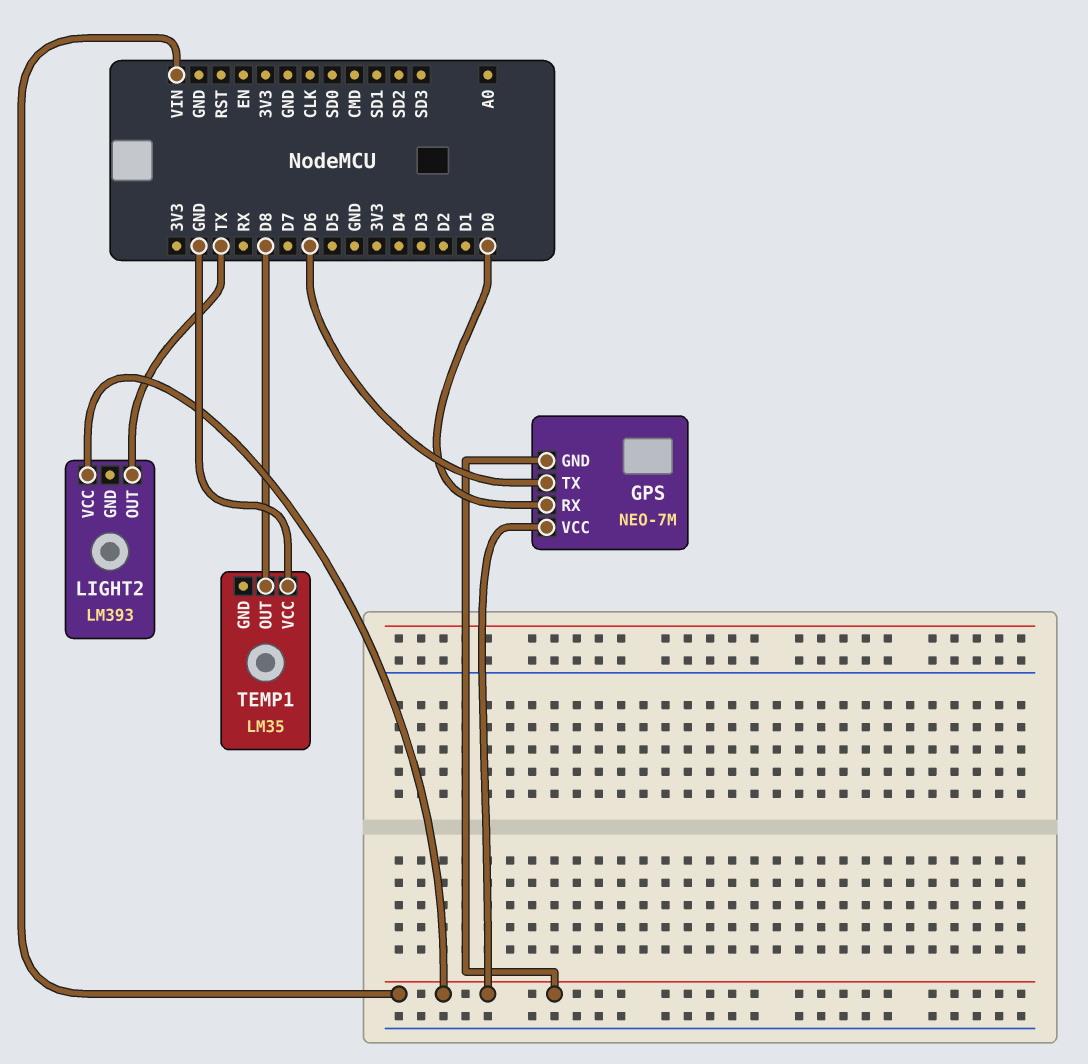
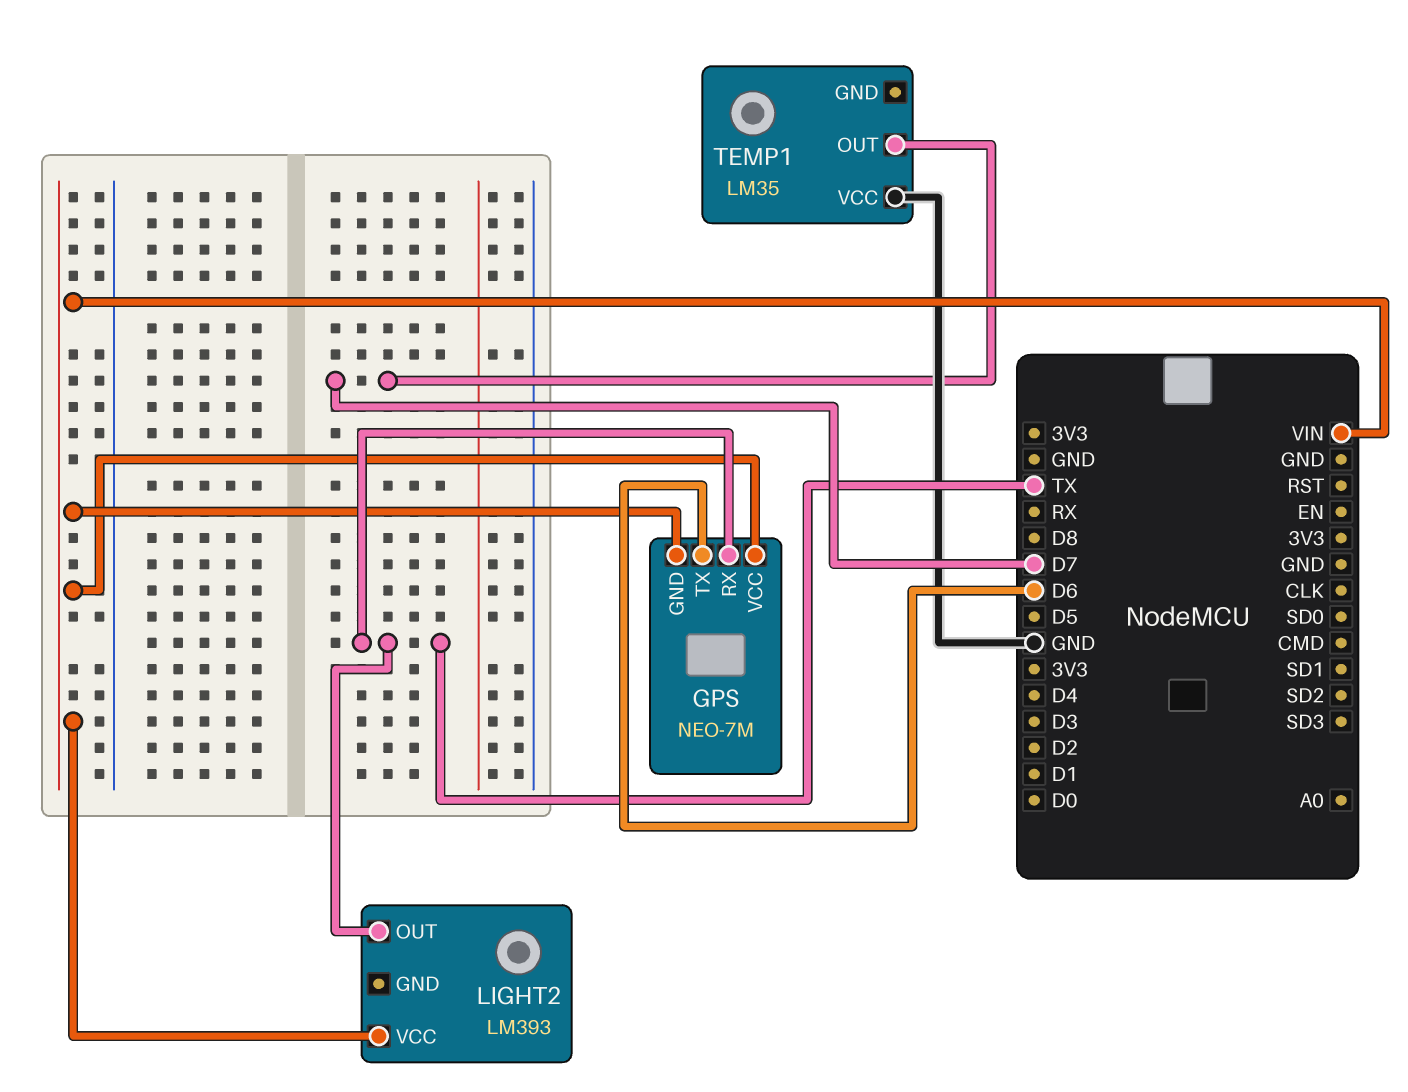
GPS pin RX: D0 -> TX
TEMP1 pin OUT: D8 -> D7

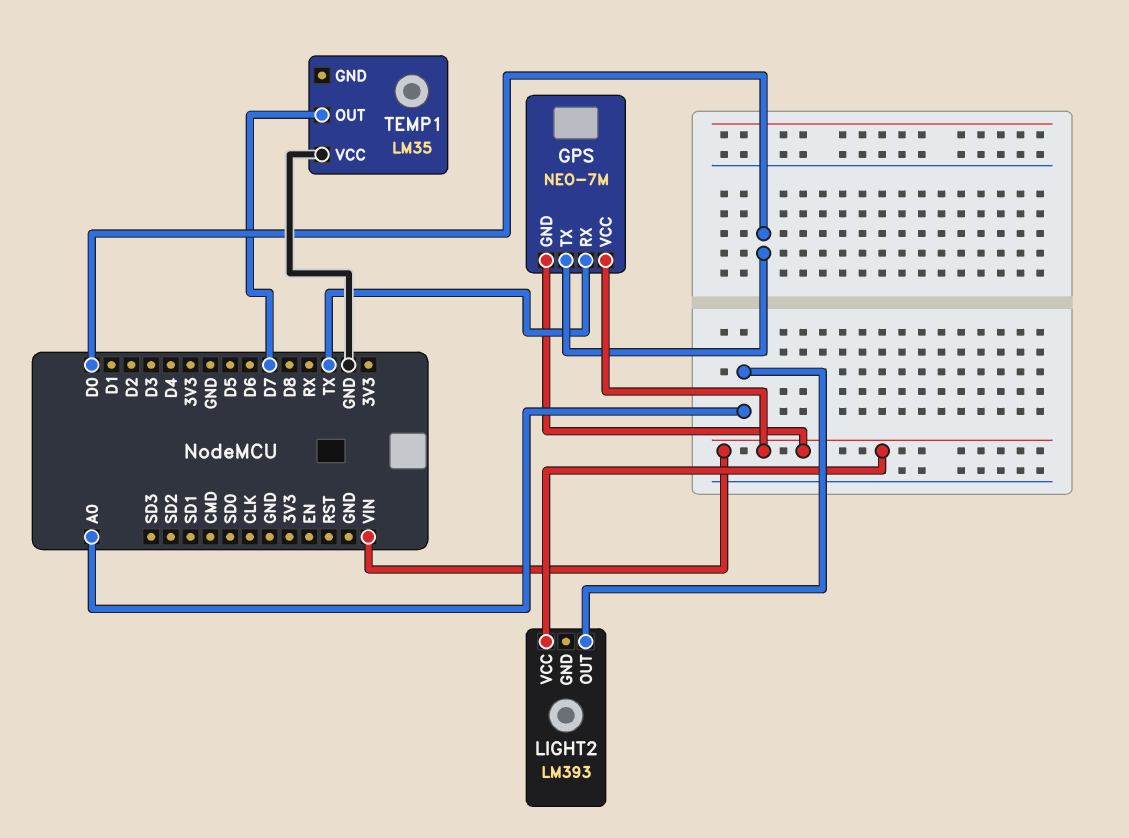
GPS pin TX: D6 -> D0
LIGHT2 pin OUT: TX -> A0

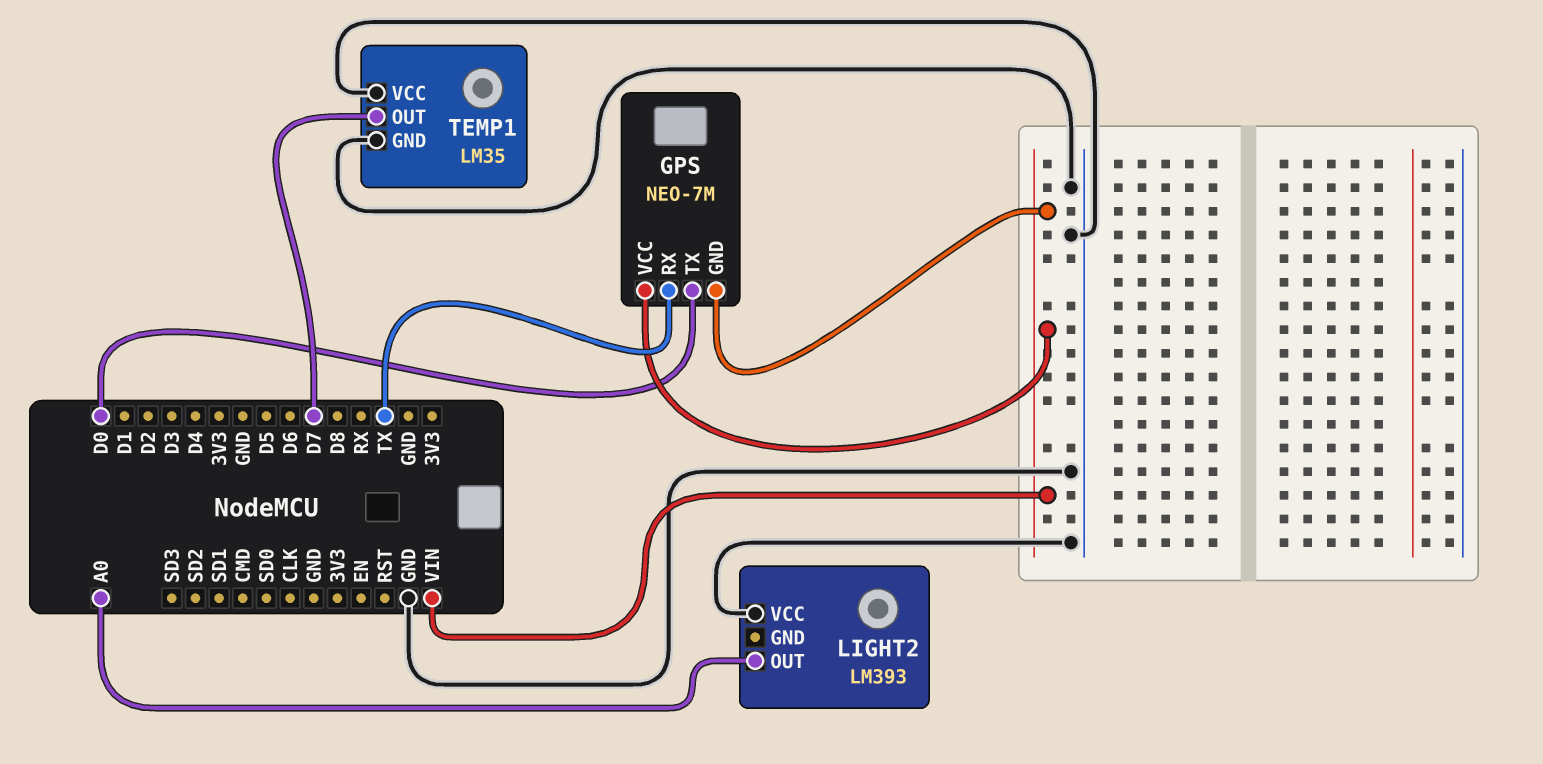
LIGHT2 pin VCC: VIN -> GND
TEMP1 pin GND: none -> GND

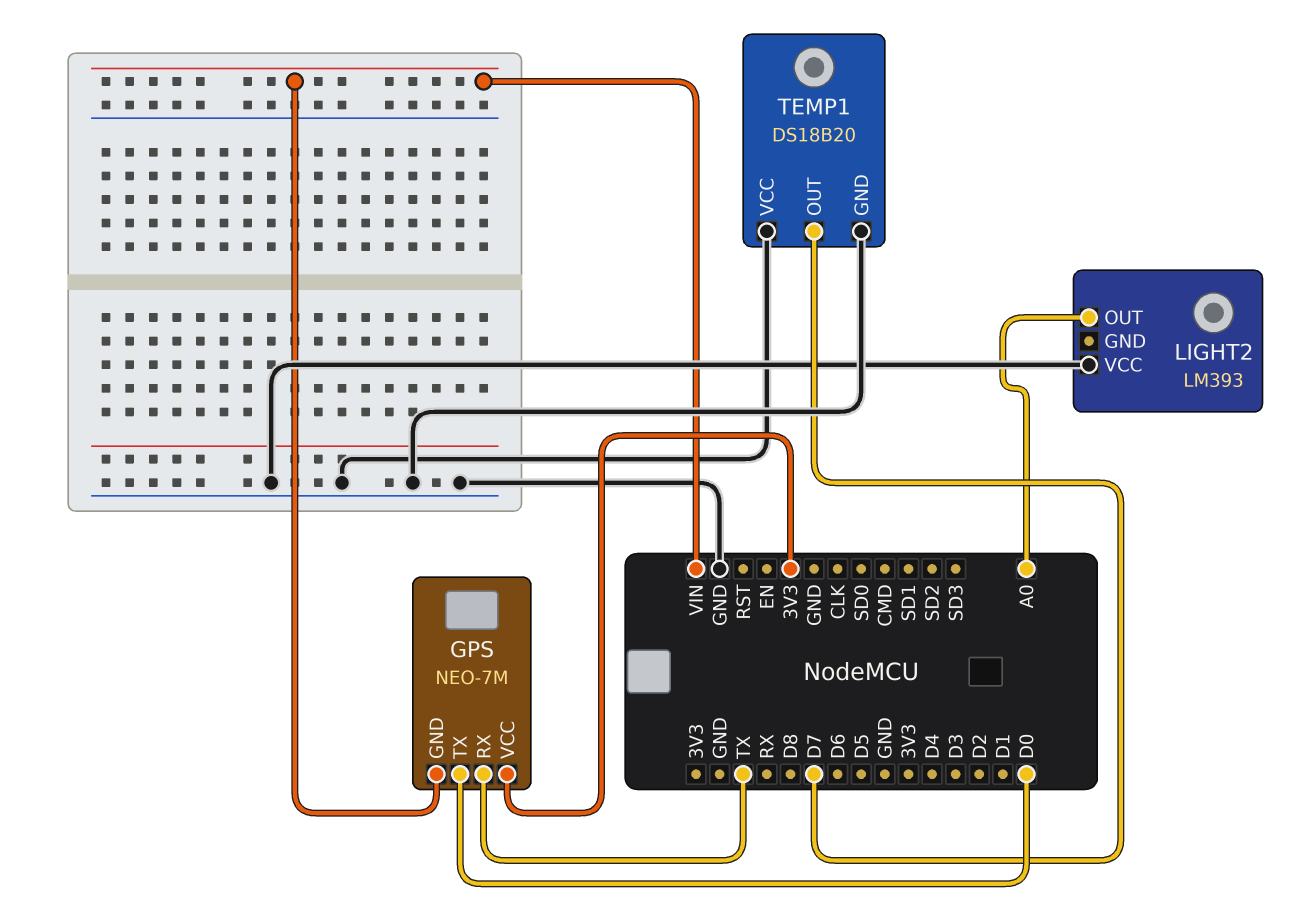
GPS pin VCC: VIN -> 3V3
TEMP1: LM35 -> DS18B20

